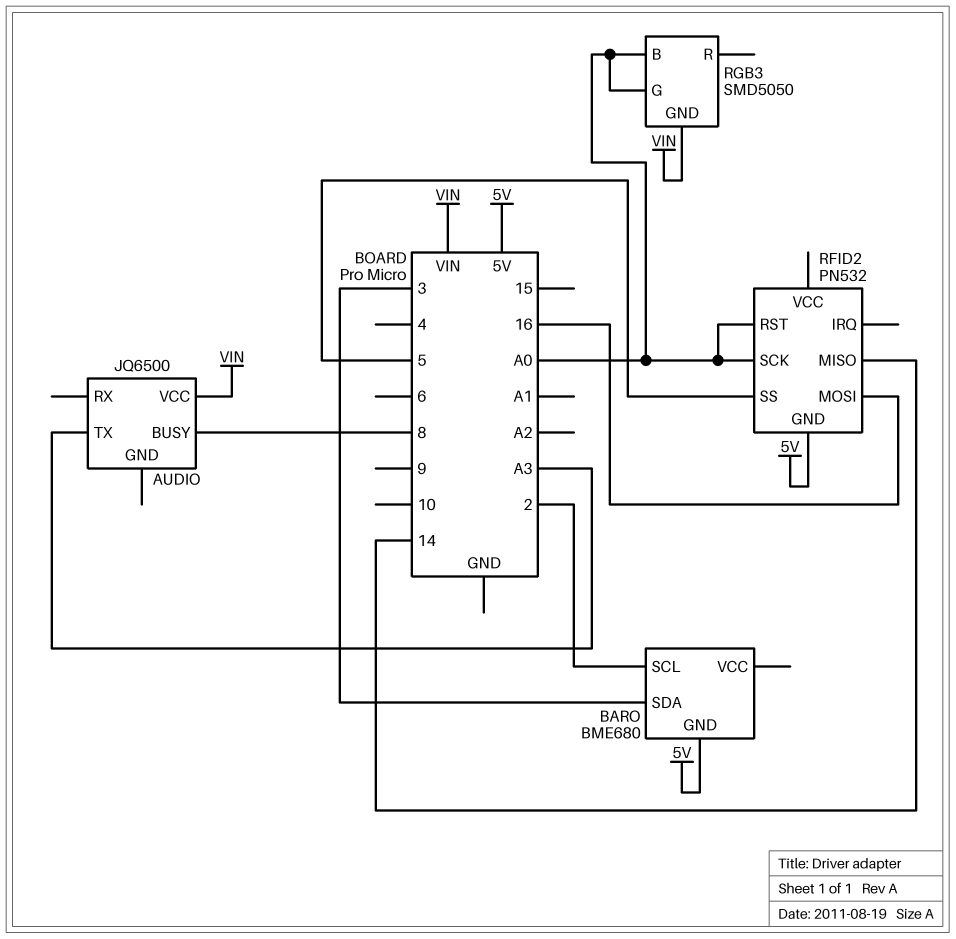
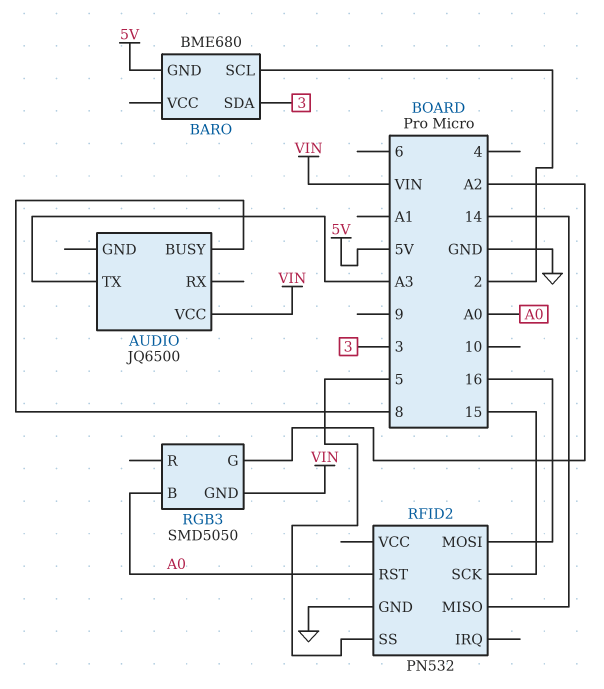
RFID2 pin GND: 5V -> GND
RFID2 pin SCK: A0 -> 15
RGB3 pin G: A0 -> A2

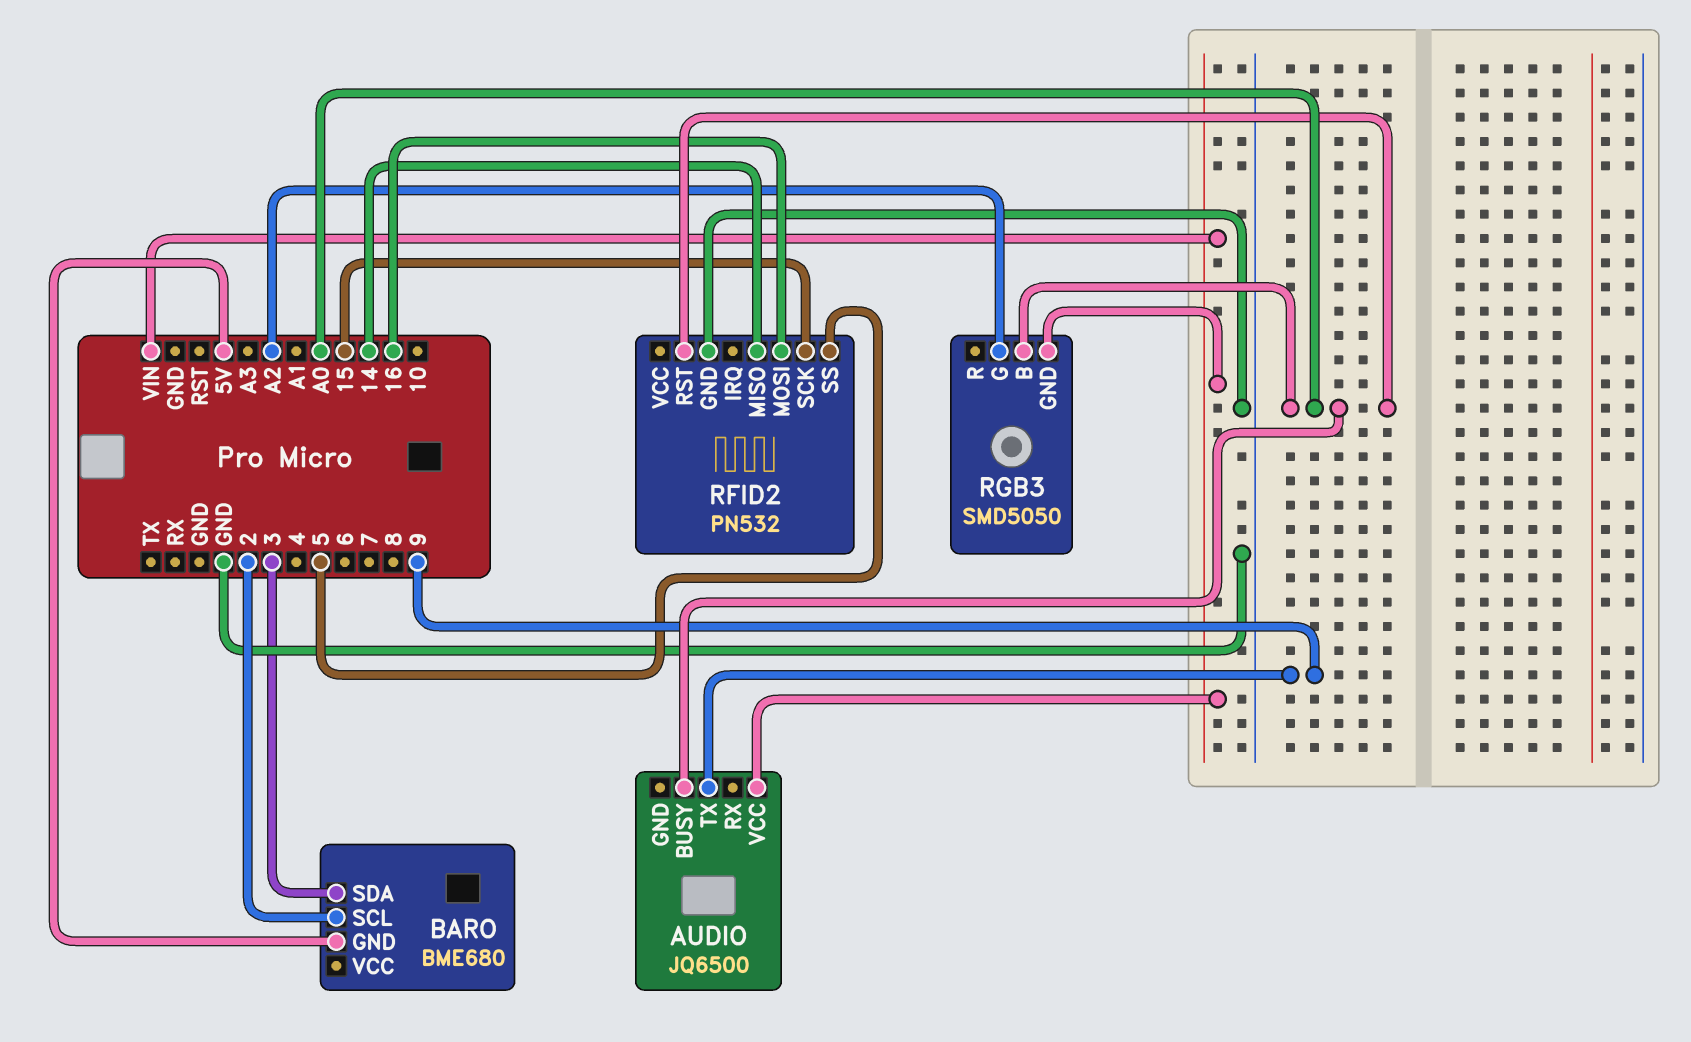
AUDIO pin BUSY: 8 -> A0
AUDIO pin TX: A3 -> 9

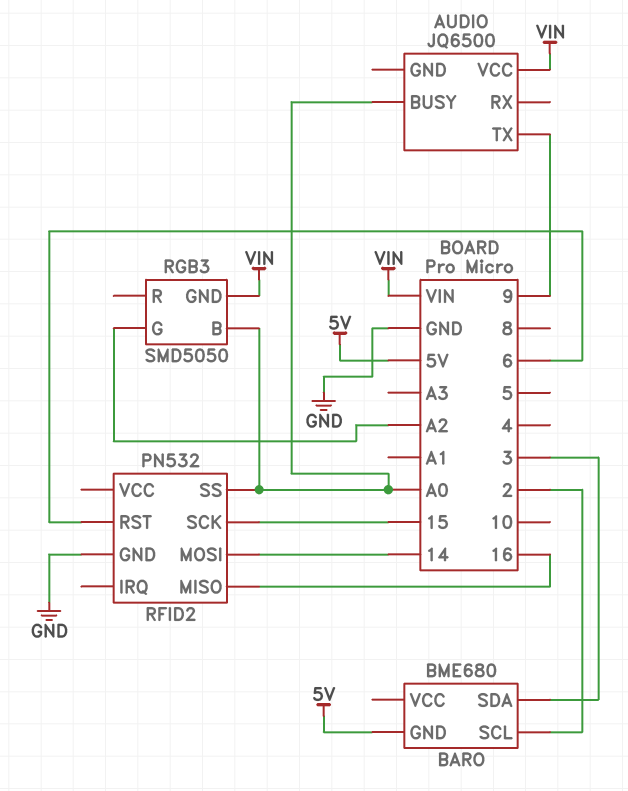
RFID2 pin MISO: 14 -> 16
RFID2 pin MOSI: 16 -> 14
RFID2 pin RST: A0 -> 6
RFID2 pin SS: 5 -> A0

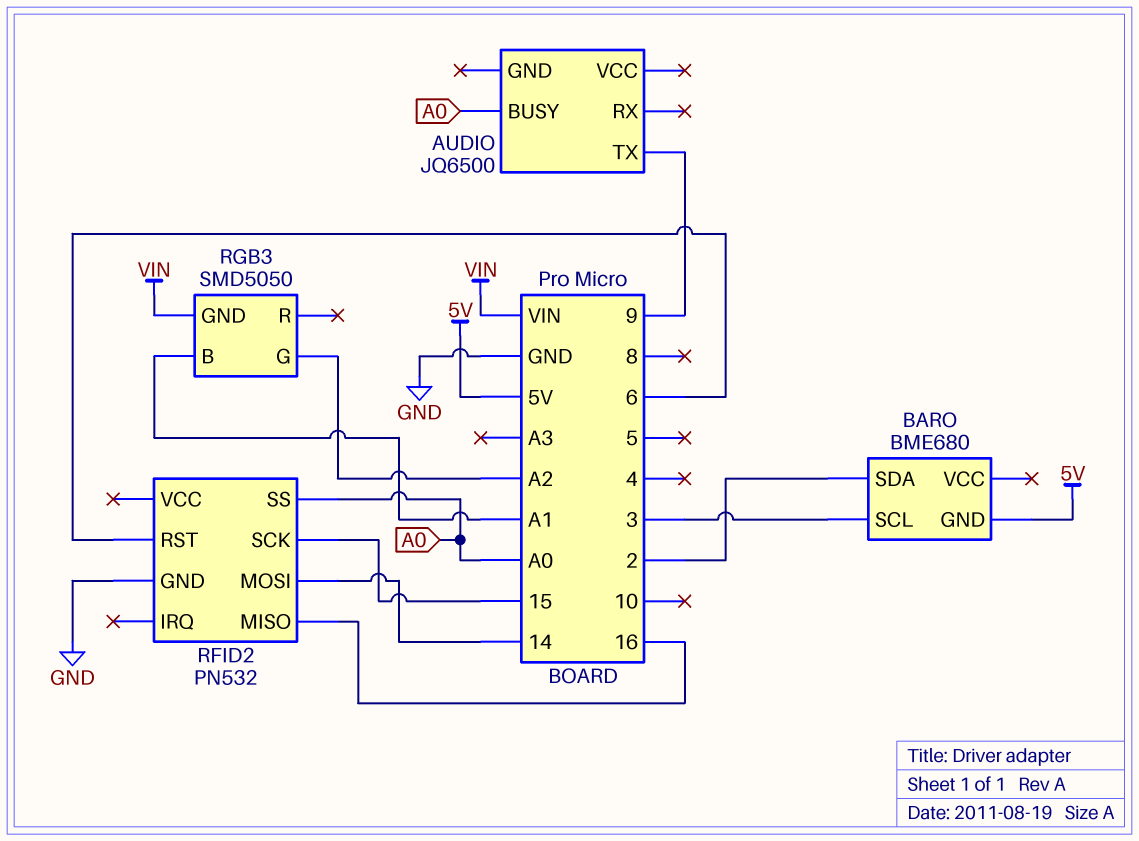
AUDIO pin VCC: VIN -> none
BARO pin SCL: 2 -> 3
BARO pin SDA: 3 -> 2
RGB3 pin B: A0 -> A1

